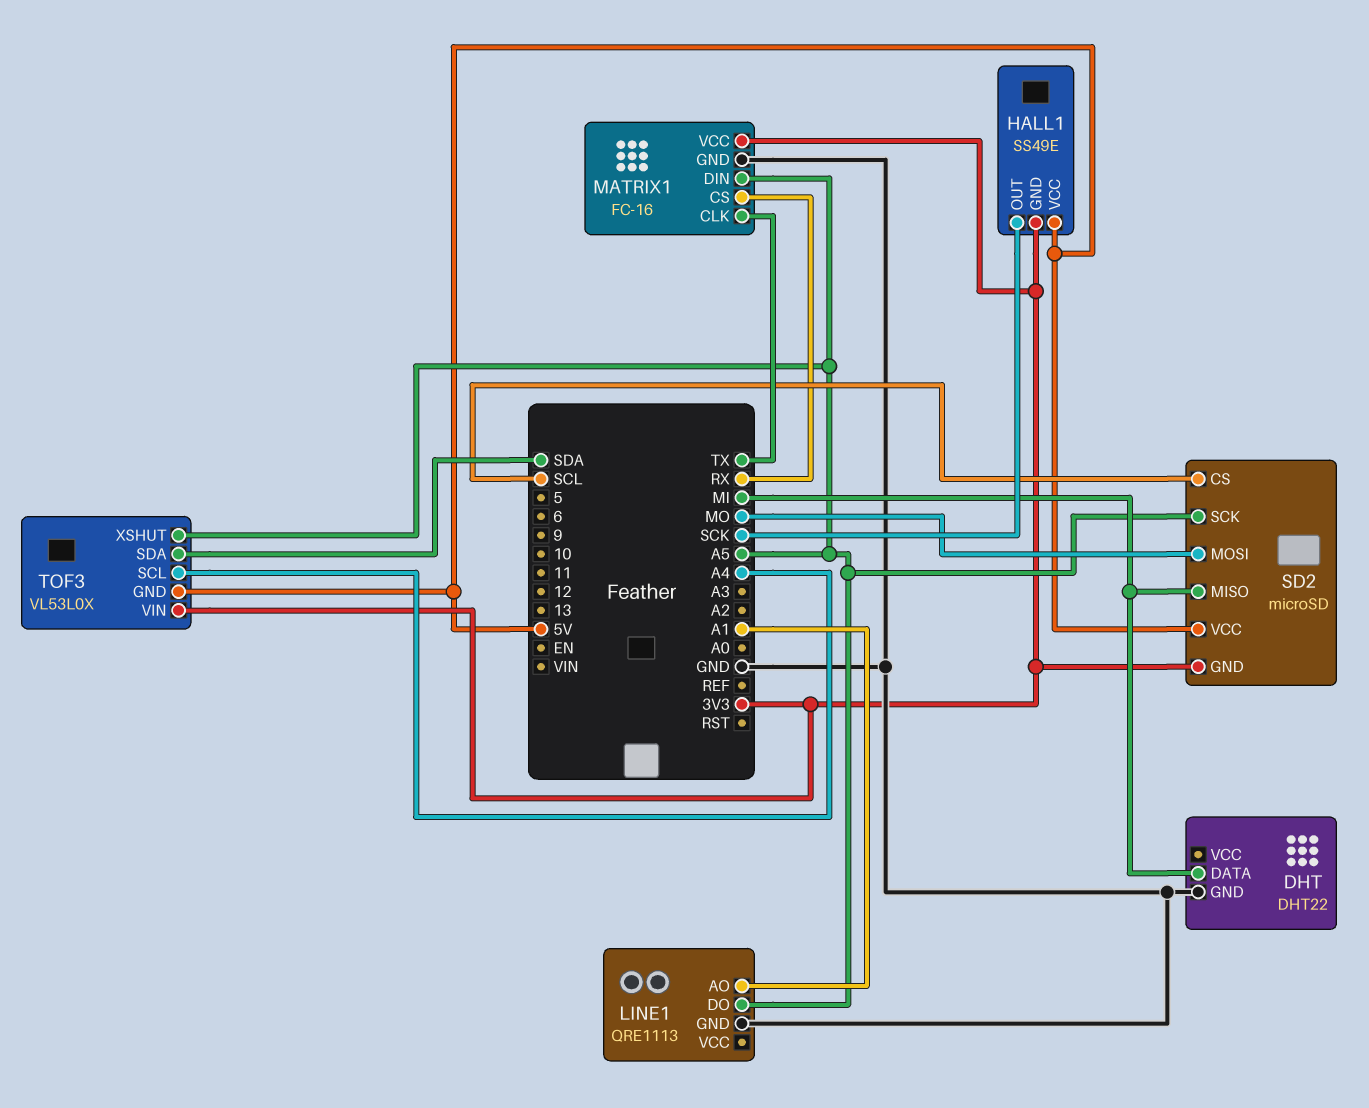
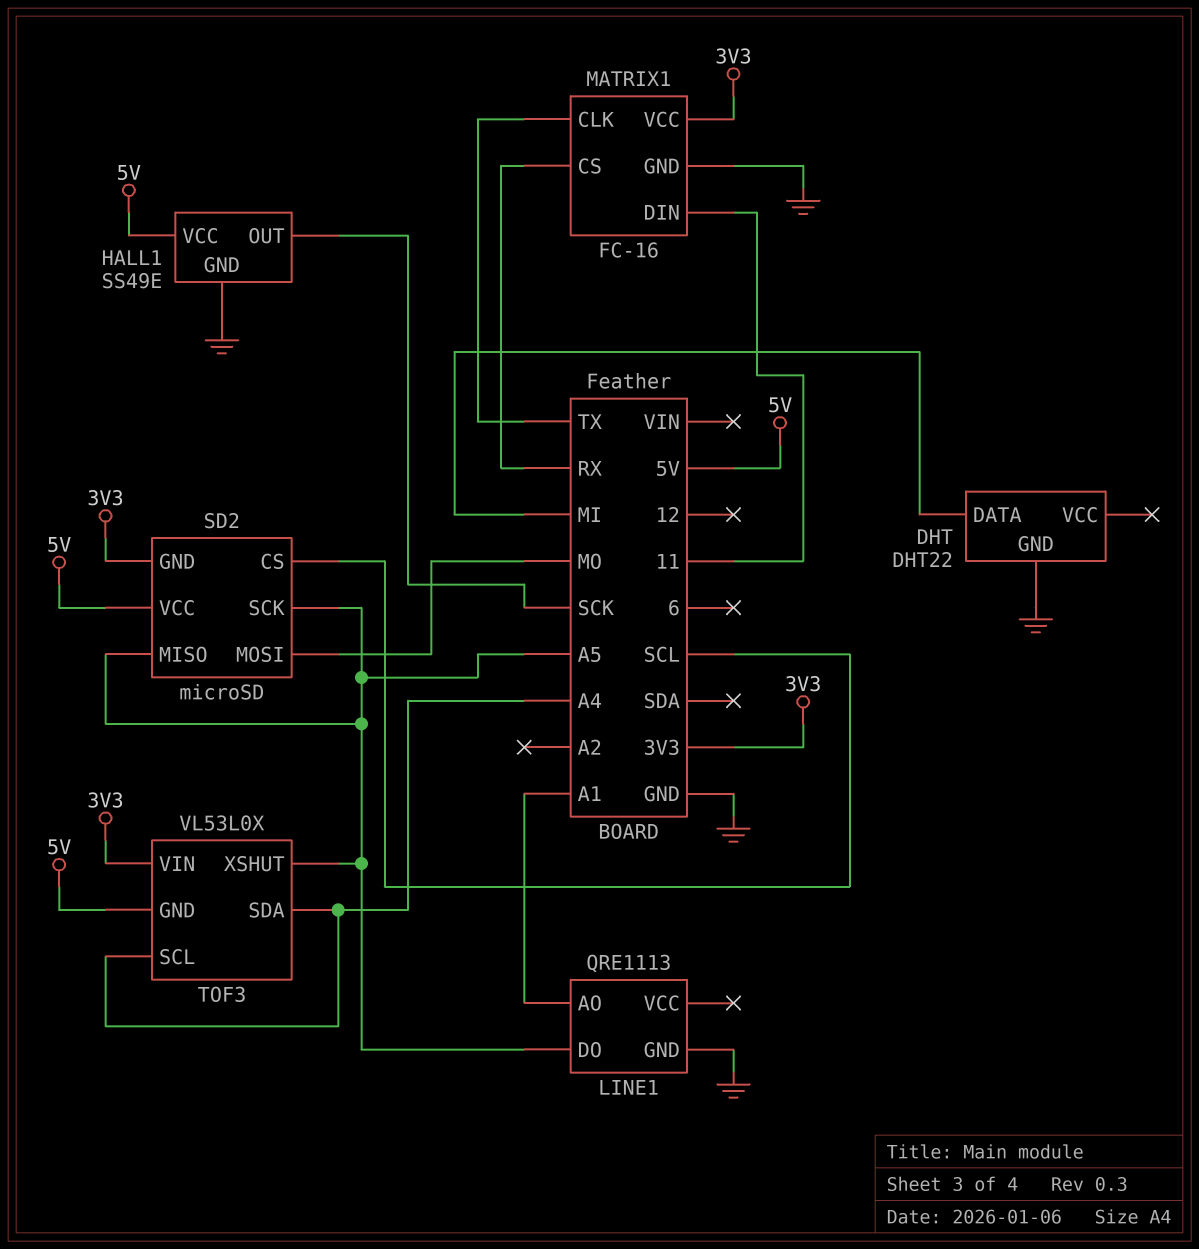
HALL1 pin GND: 3V3 -> GND
MATRIX1 pin DIN: A5 -> 11
SD2 pin MISO: MI -> A5
TOF3 pin SDA: SDA -> A4

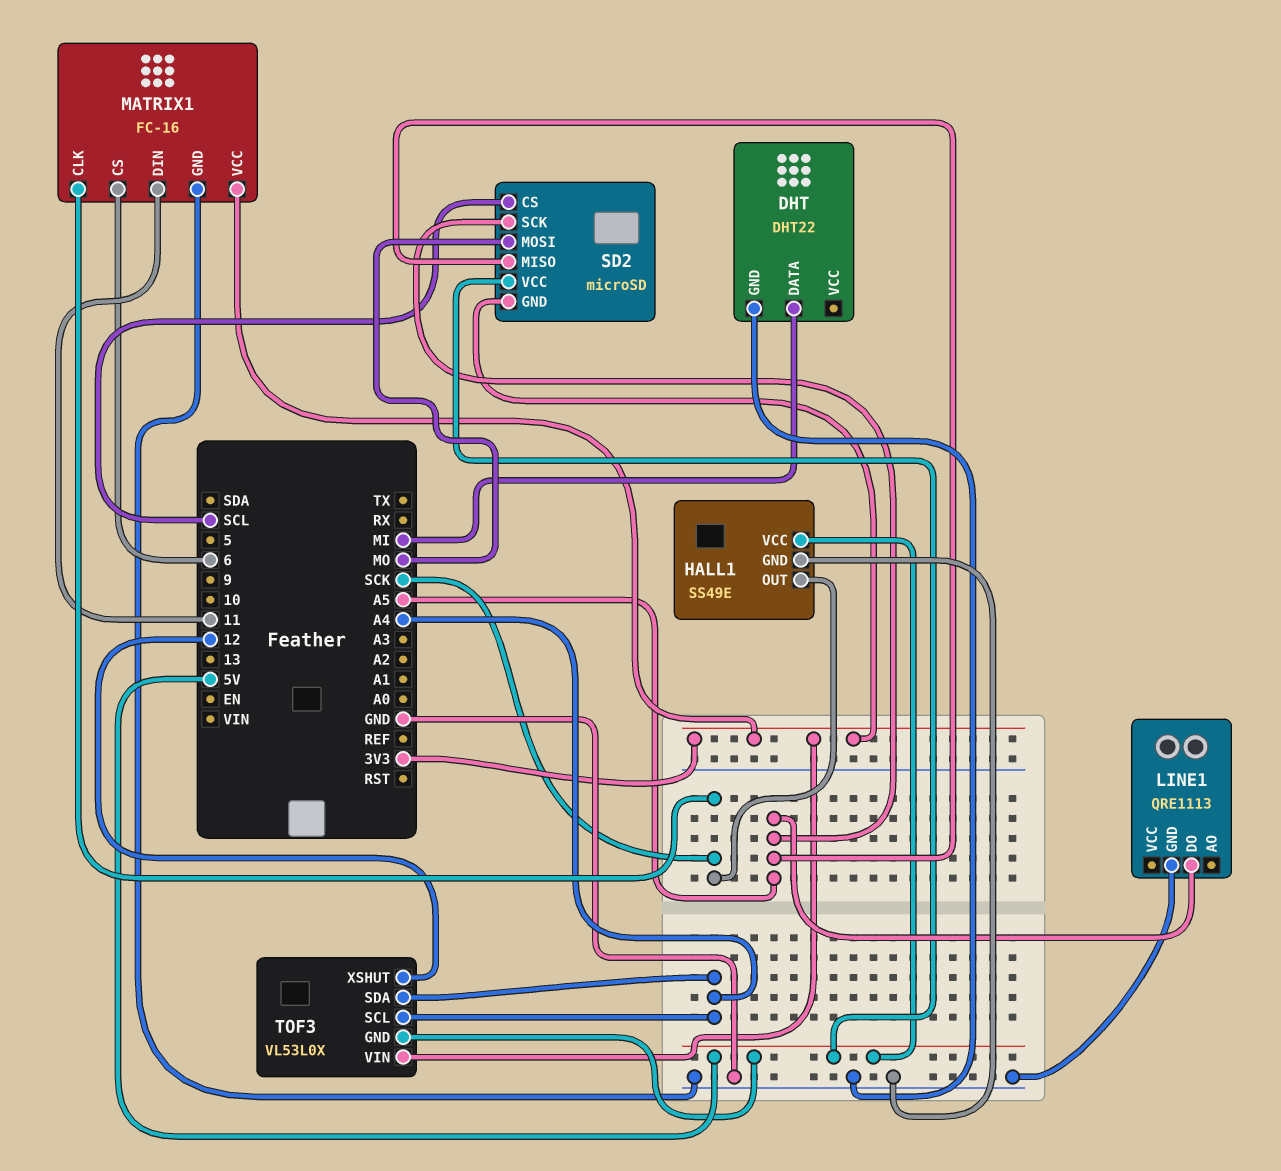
LINE1 pin AO: A1 -> none
MATRIX1 pin CLK: TX -> SCK
MATRIX1 pin CS: RX -> 6
TOF3 pin XSHUT: A5 -> 12

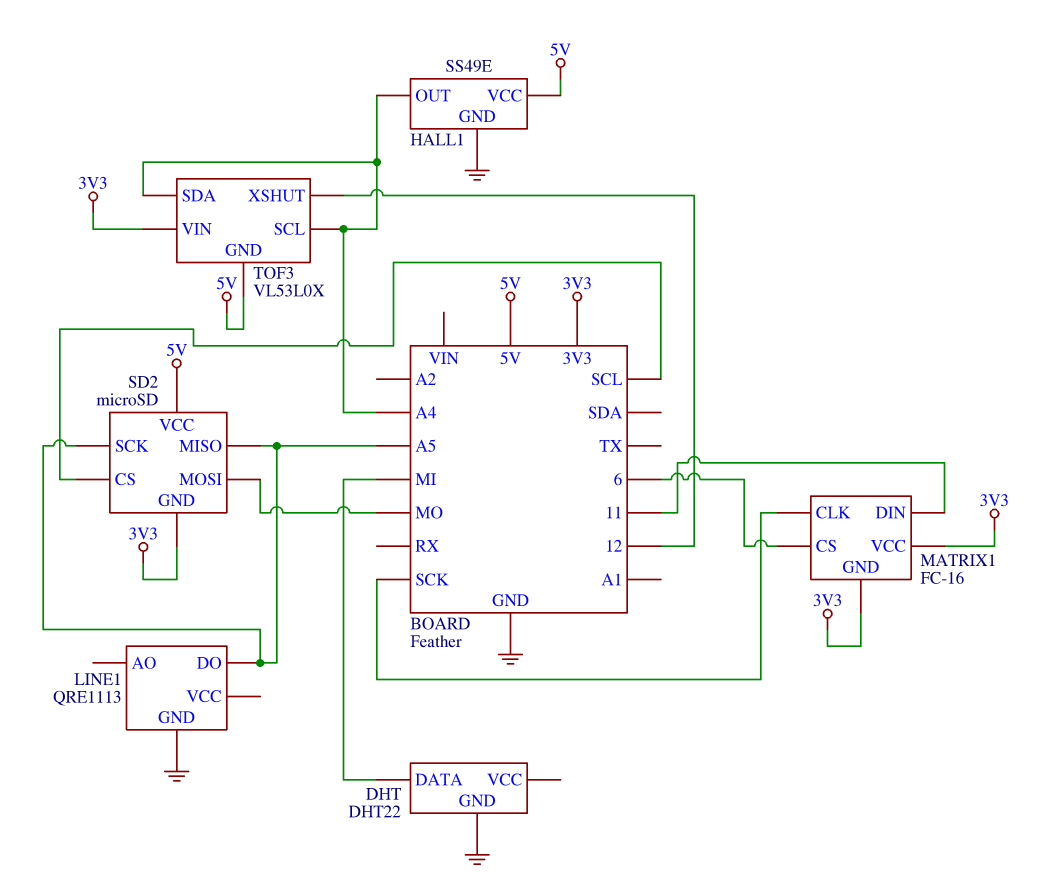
HALL1 pin OUT: SCK -> A4
MATRIX1 pin GND: GND -> 3V3

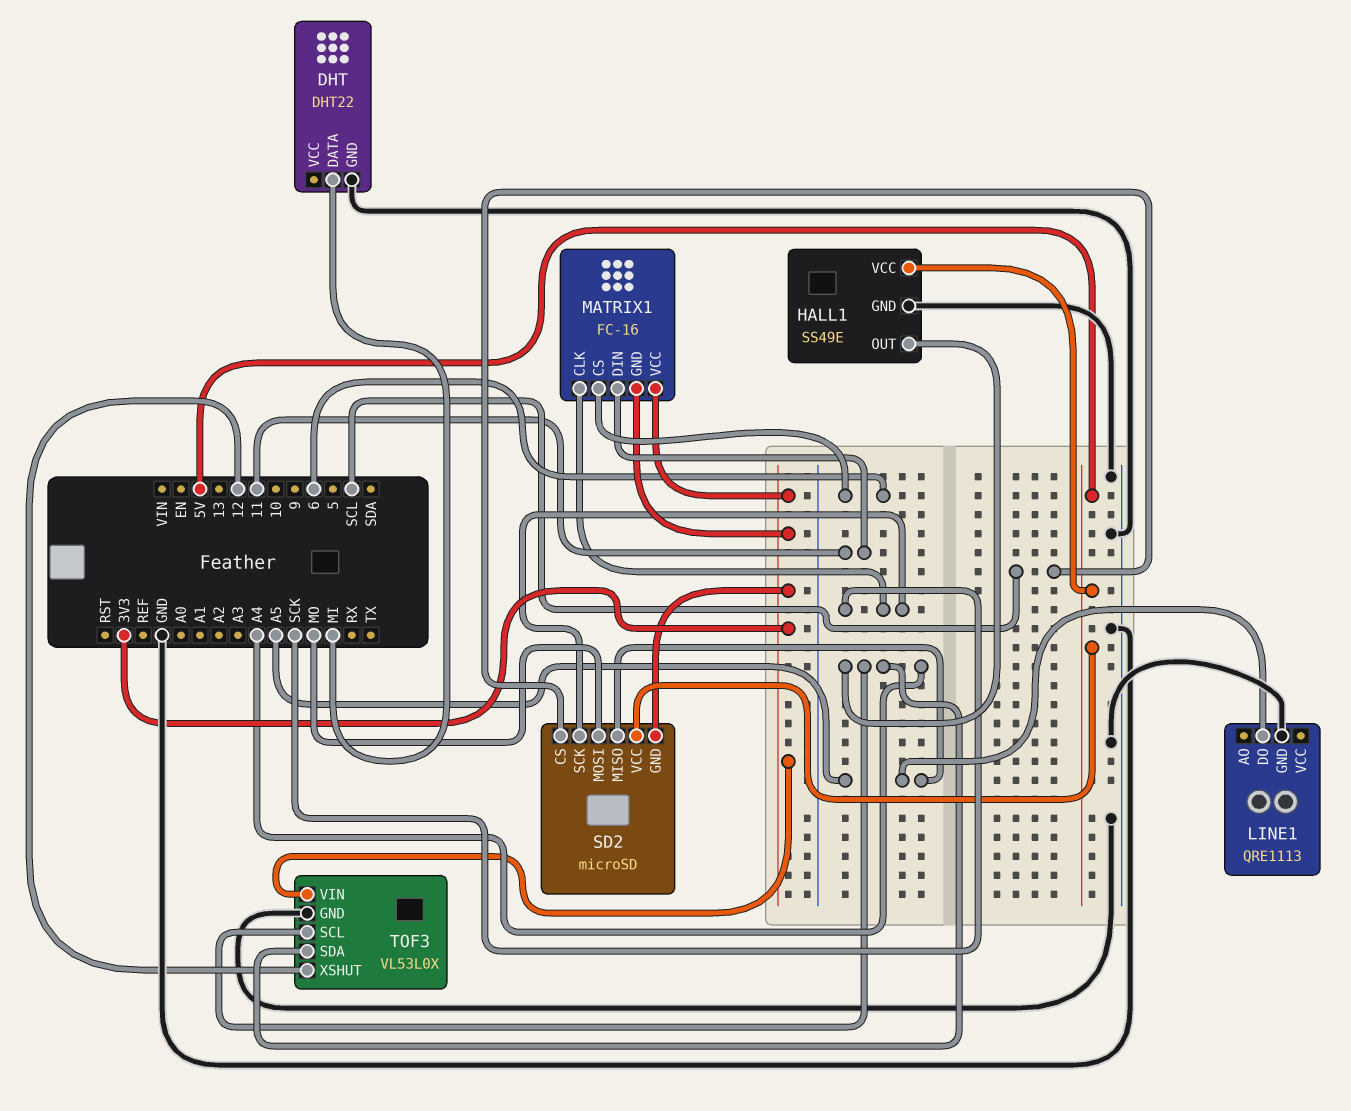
SD2 pin SCK: A5 -> SCK
TOF3 pin GND: 5V -> GND

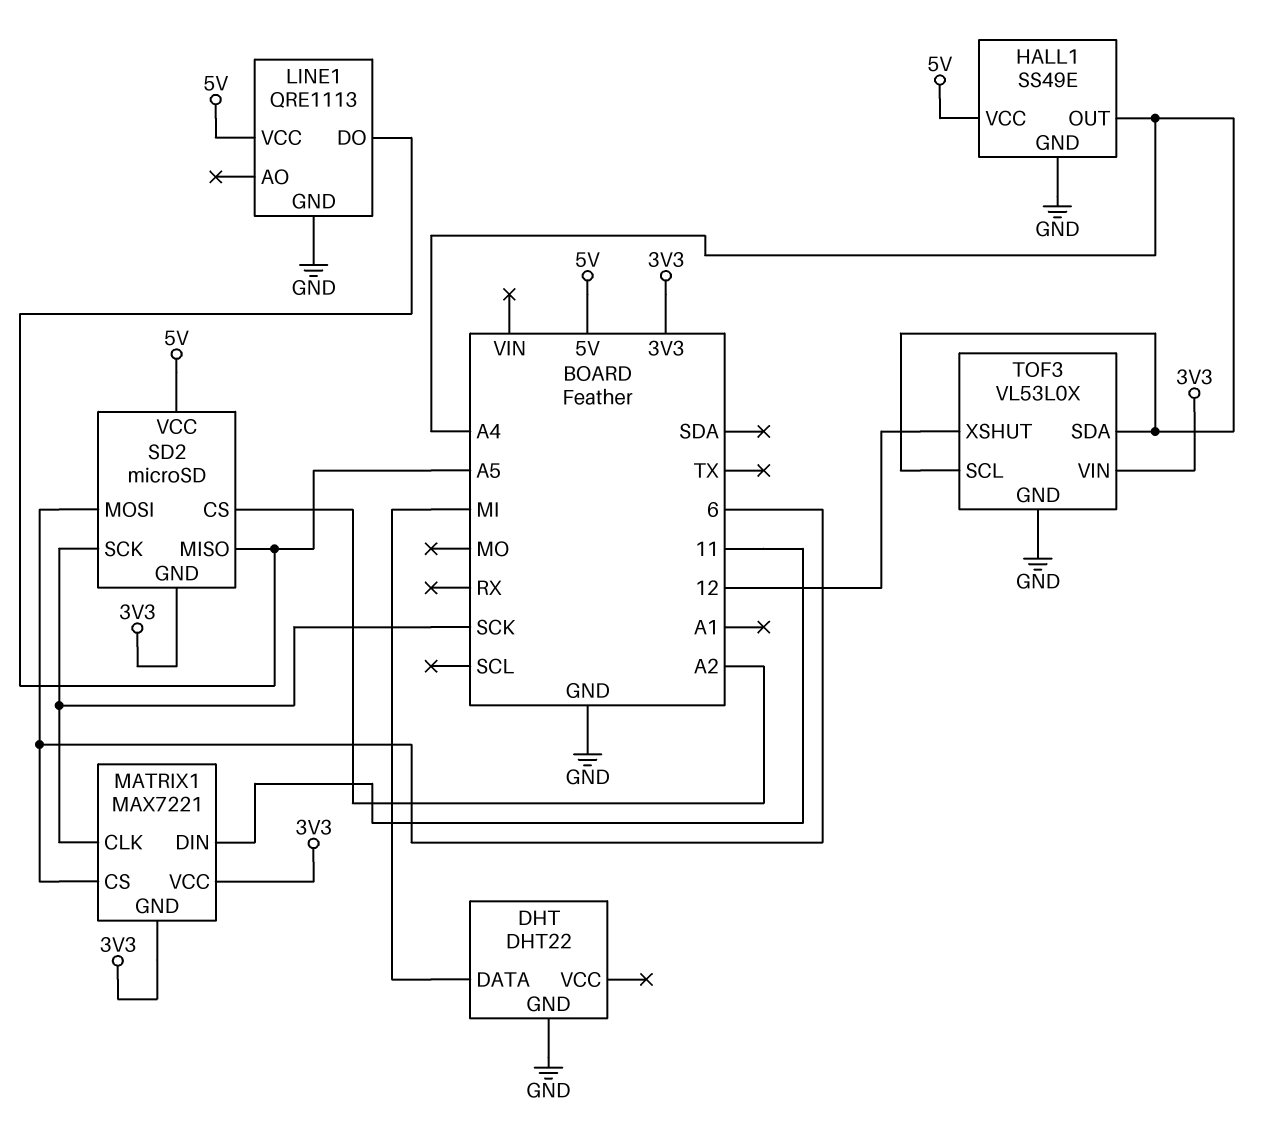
LINE1 pin VCC: none -> 5V
MATRIX1: FC-16 -> MAX7221
SD2 pin CS: SCL -> A2
SD2 pin MOSI: MO -> 6

